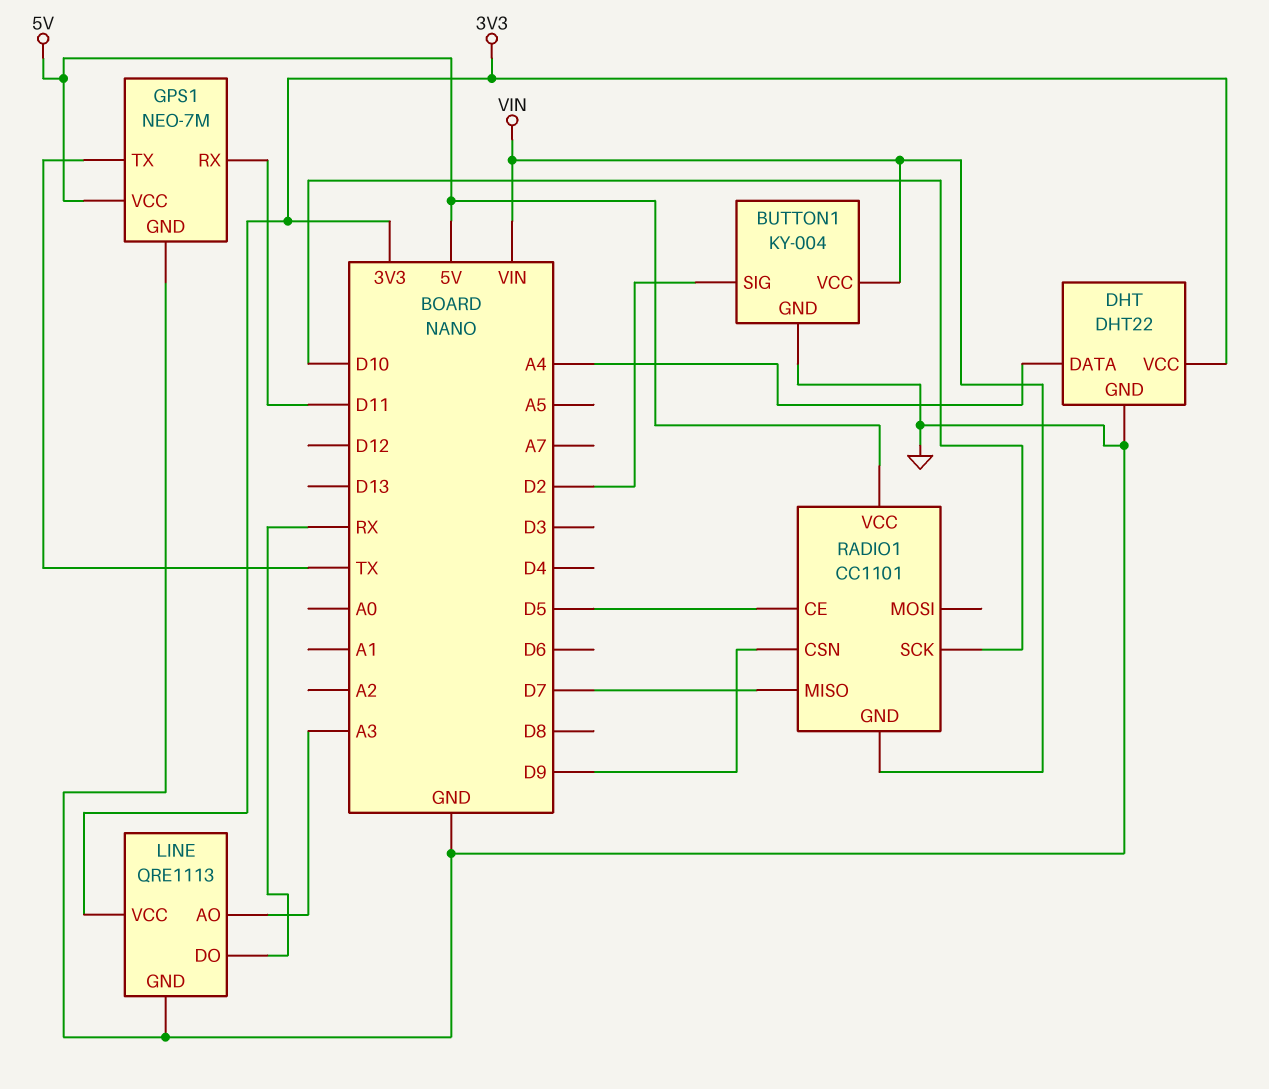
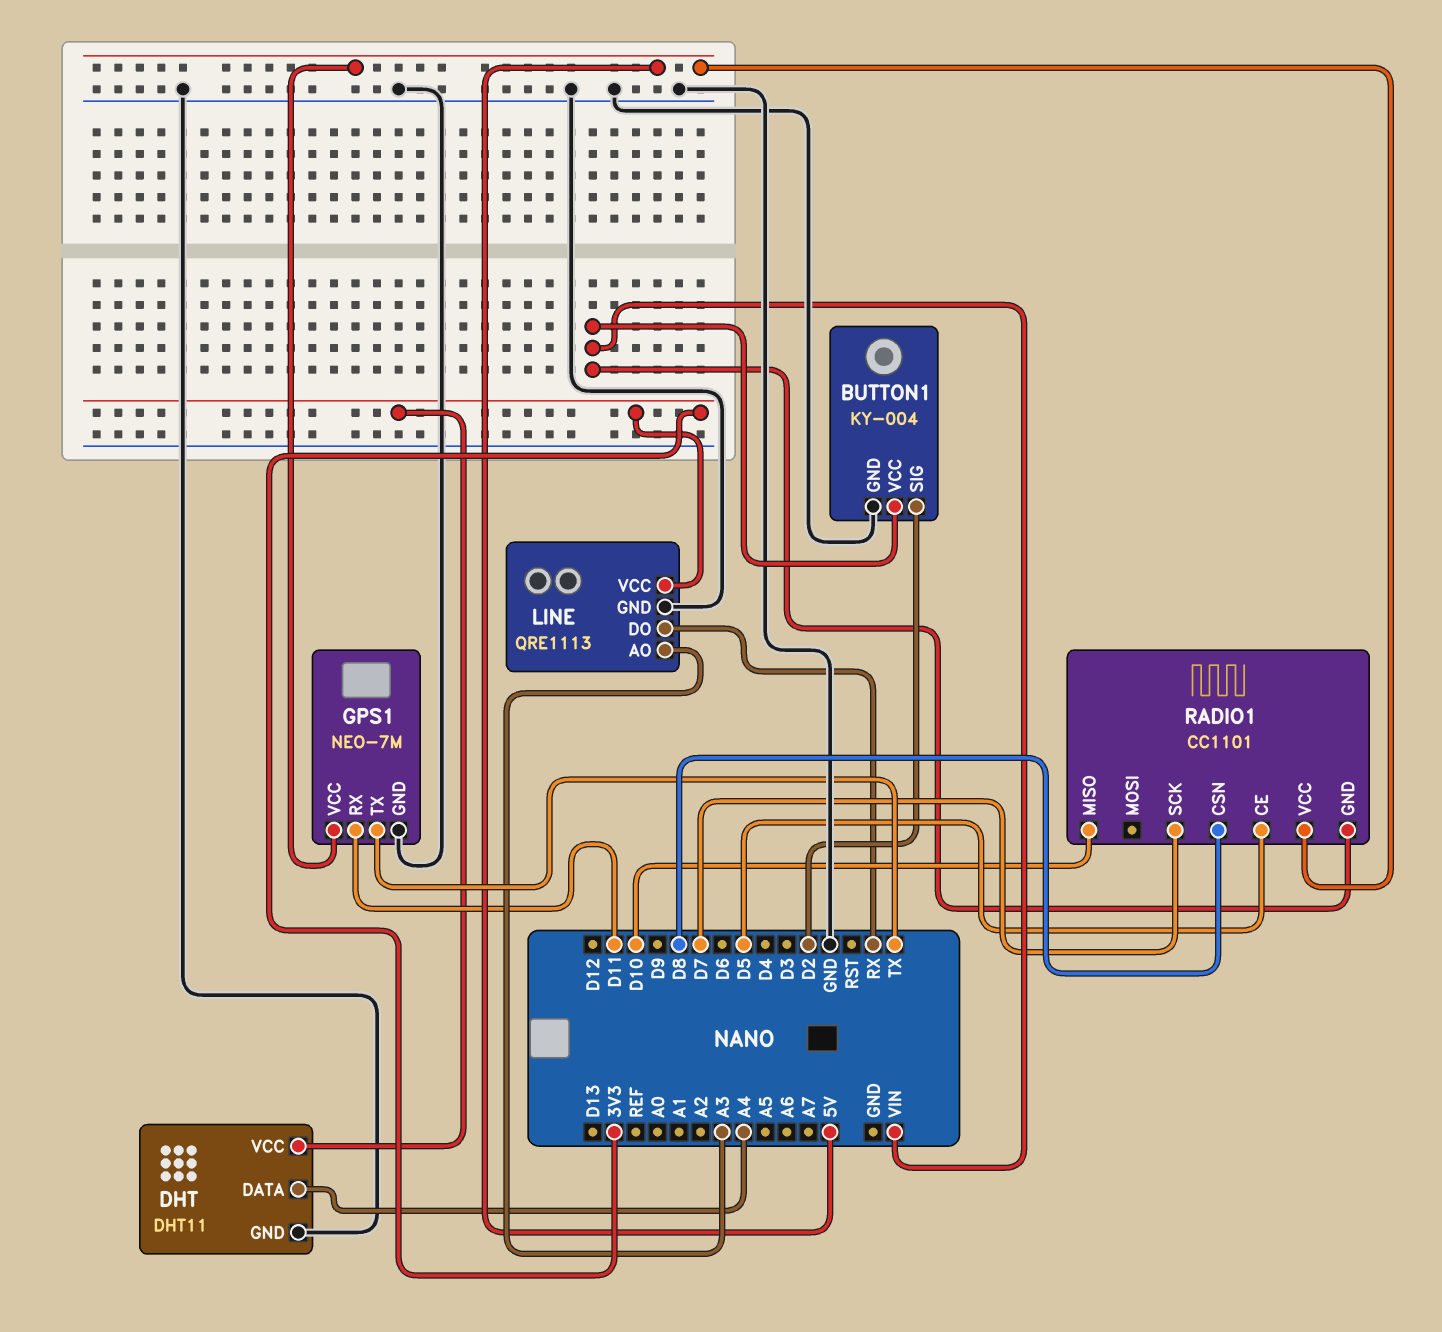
DHT: DHT22 -> DHT11
RADIO1 pin CSN: D9 -> D8
RADIO1 pin MISO: D7 -> D10
RADIO1 pin SCK: D10 -> D7

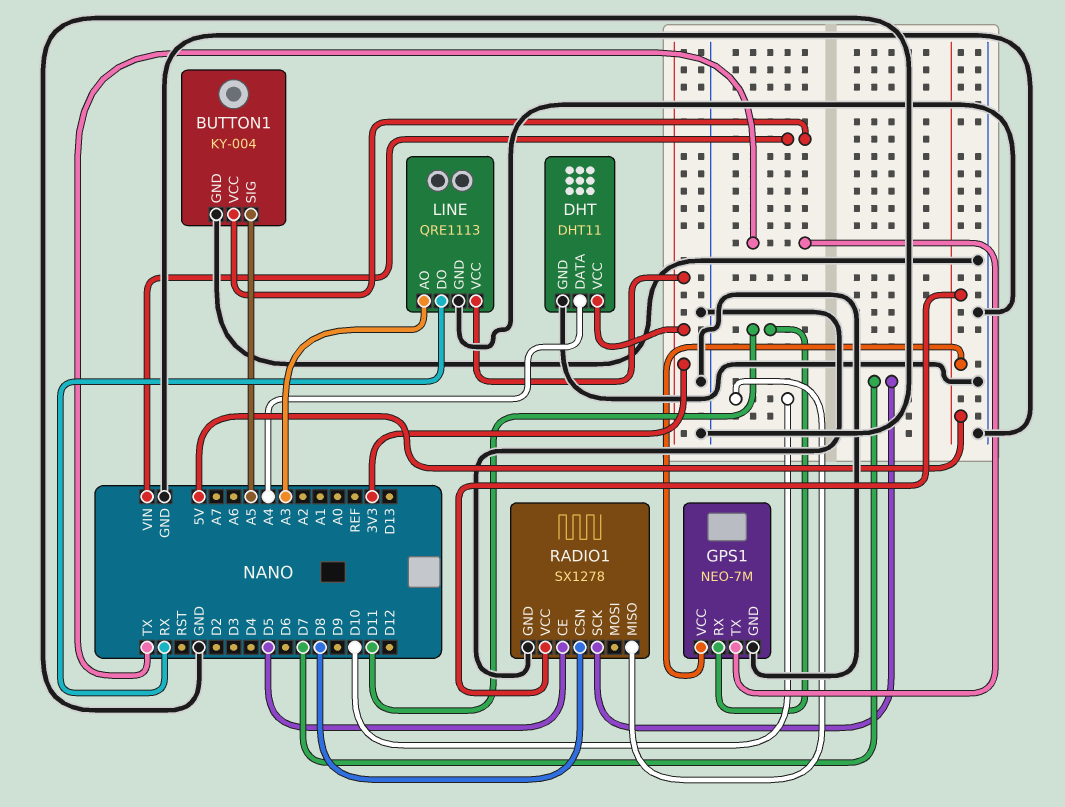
BUTTON1 pin SIG: D2 -> A5
RADIO1: CC1101 -> SX1278
RADIO1 pin GND: VIN -> GND

